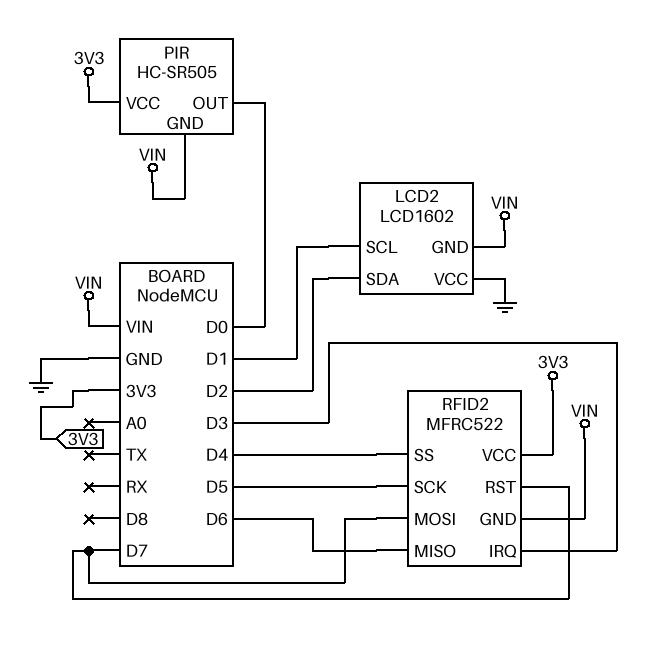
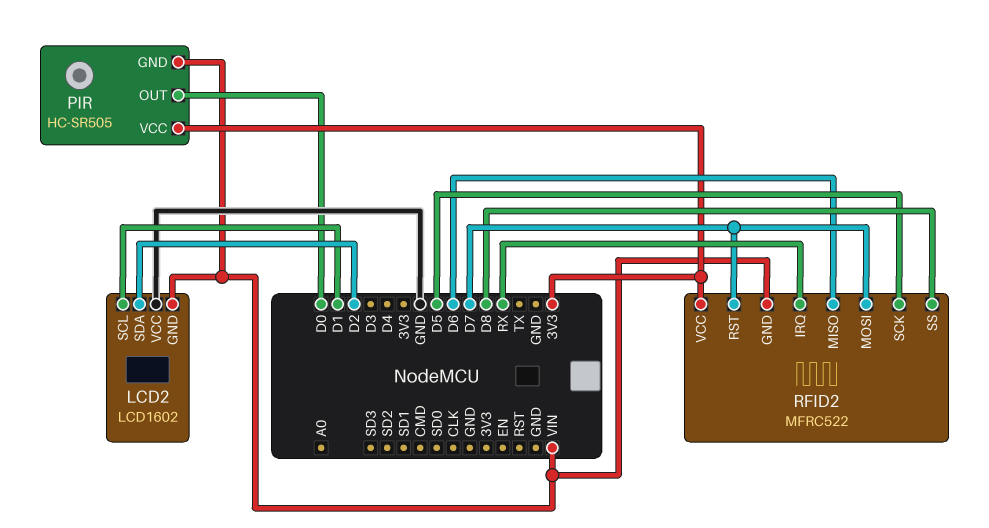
RFID2 pin IRQ: D3 -> RX
RFID2 pin SS: D4 -> D8

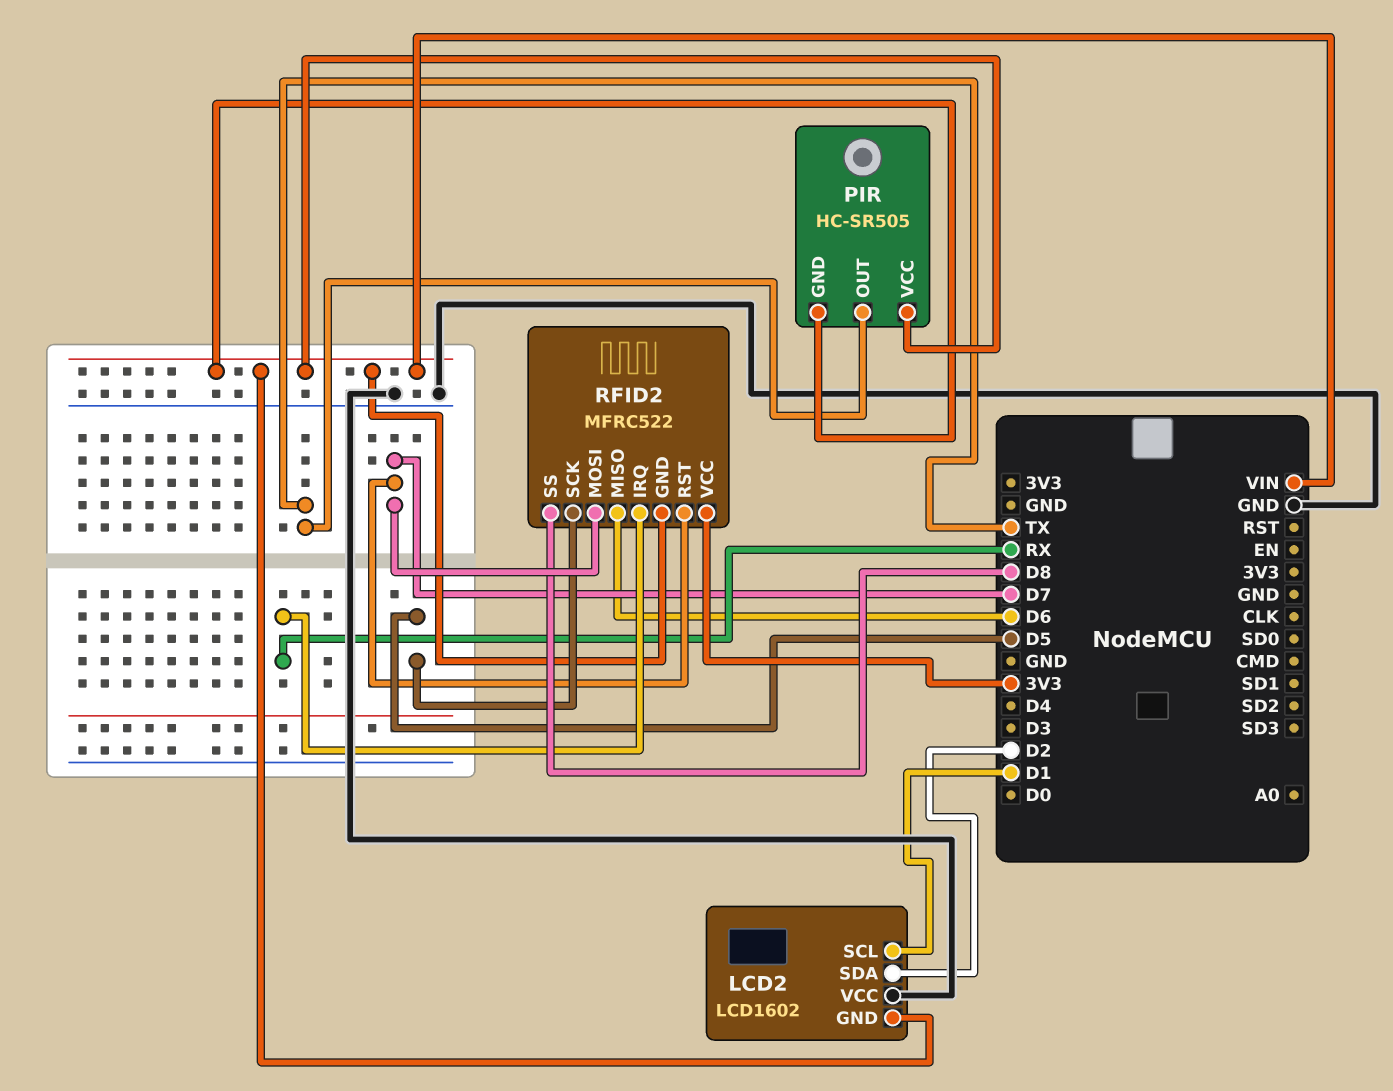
PIR pin OUT: D0 -> TX
PIR pin VCC: 3V3 -> VIN

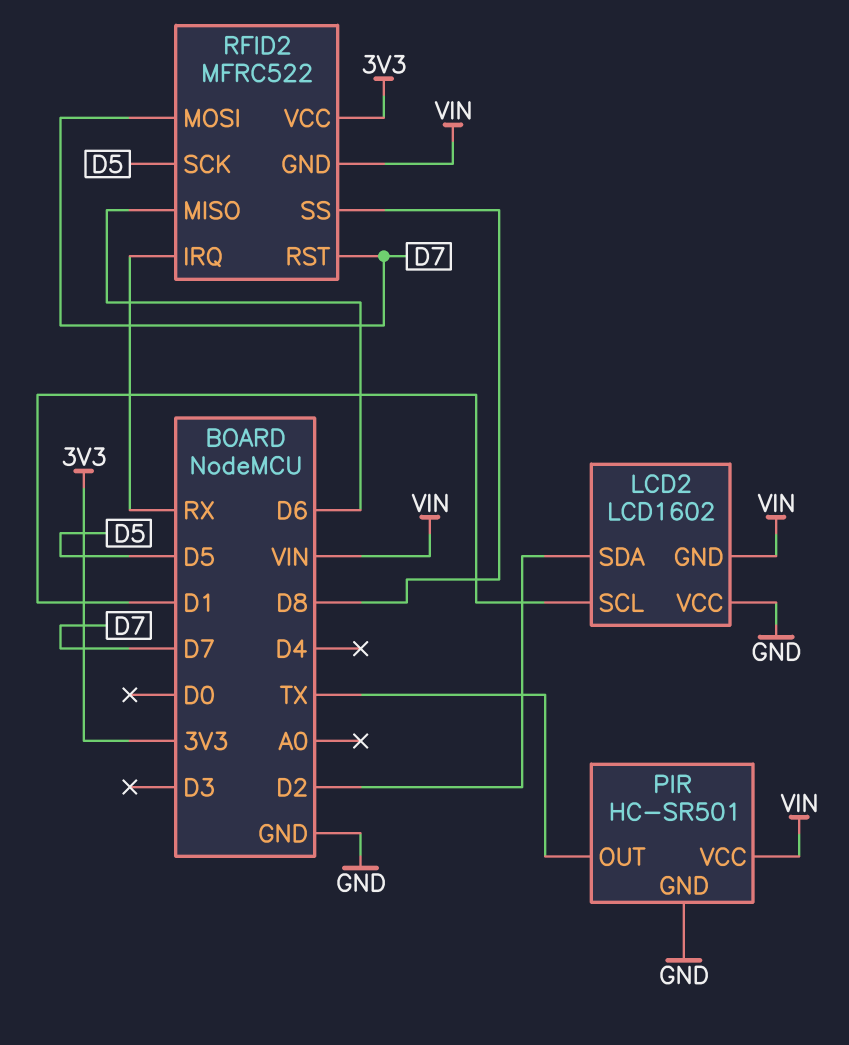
PIR: HC-SR505 -> HC-SR501
PIR pin GND: VIN -> GND

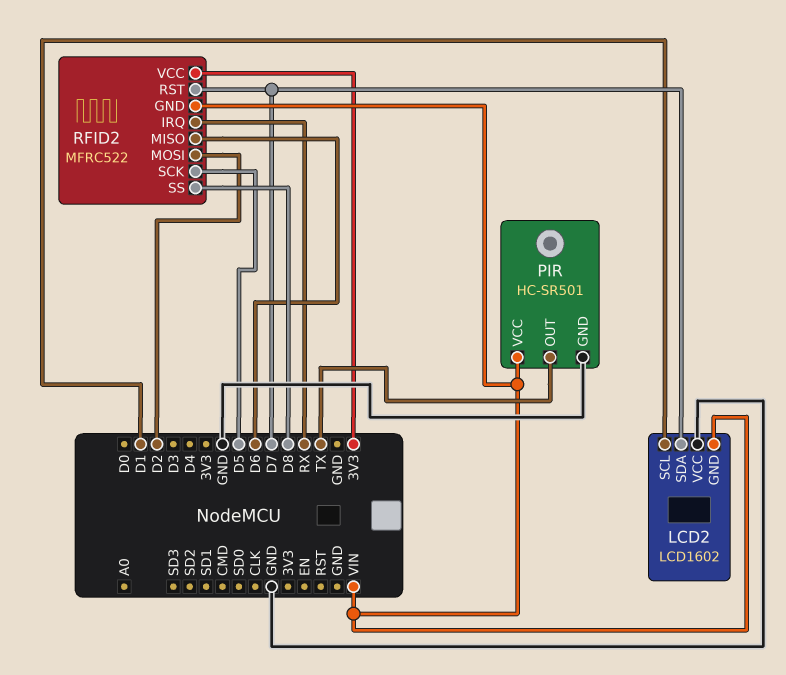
LCD2 pin SDA: D2 -> D7
RFID2 pin MOSI: D7 -> D2

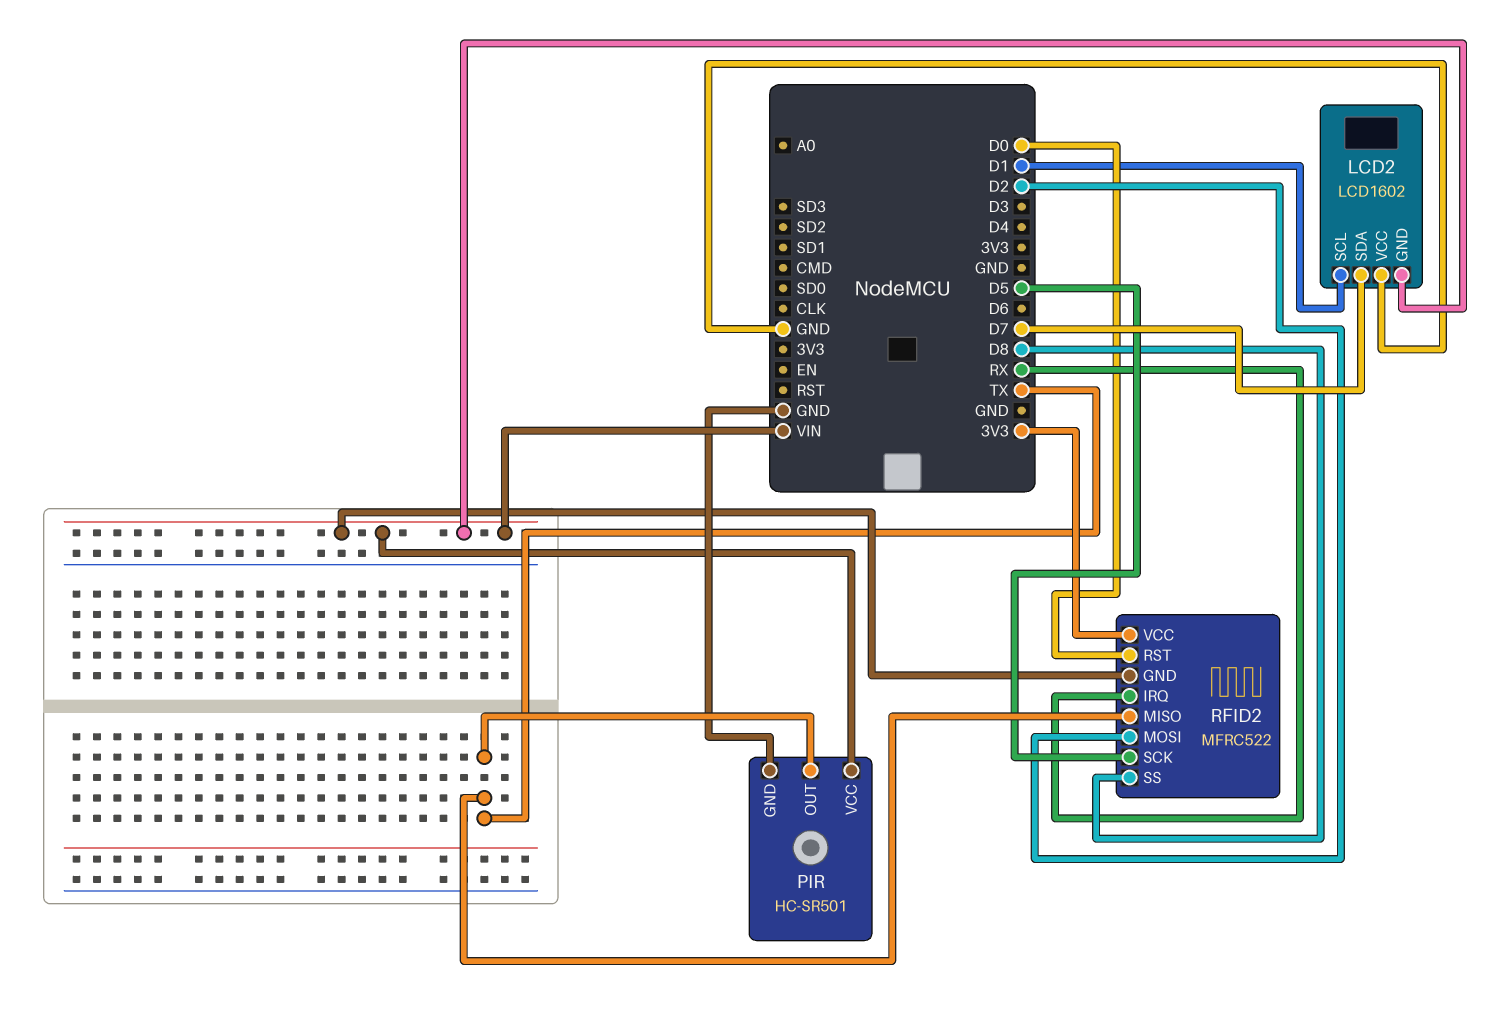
RFID2 pin MISO: D6 -> TX
RFID2 pin RST: D7 -> D0

